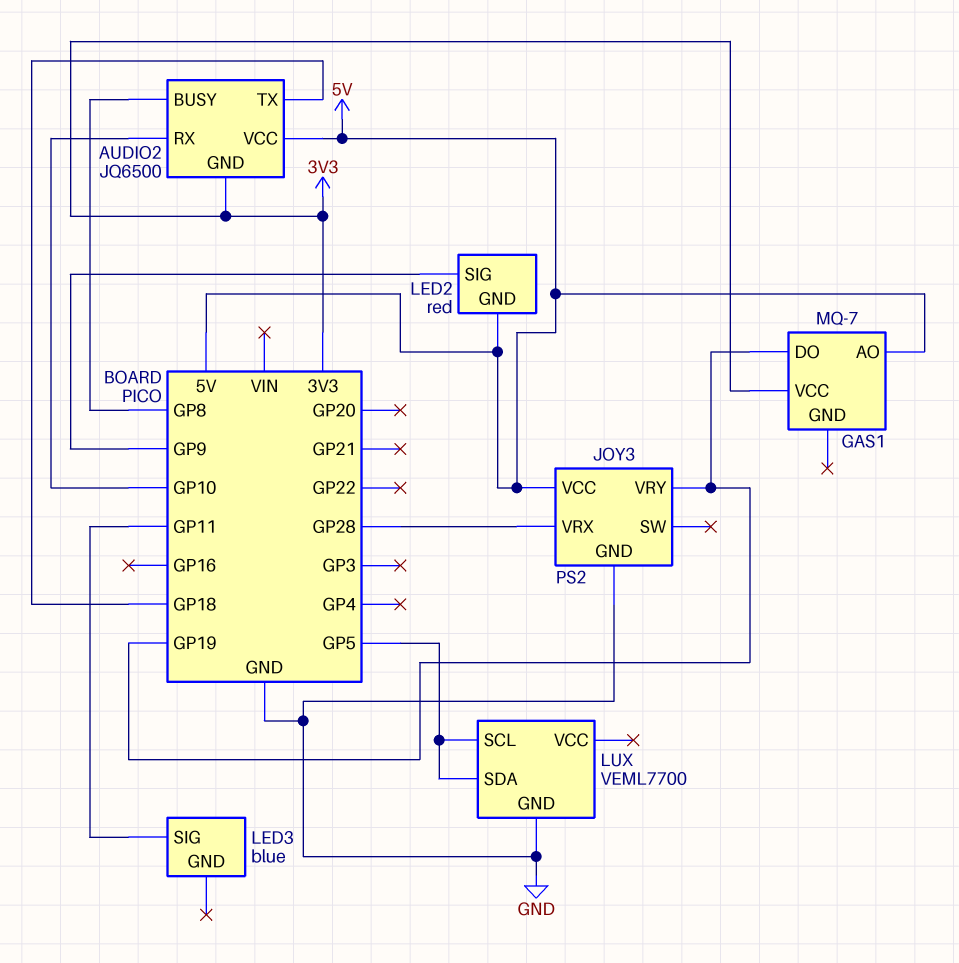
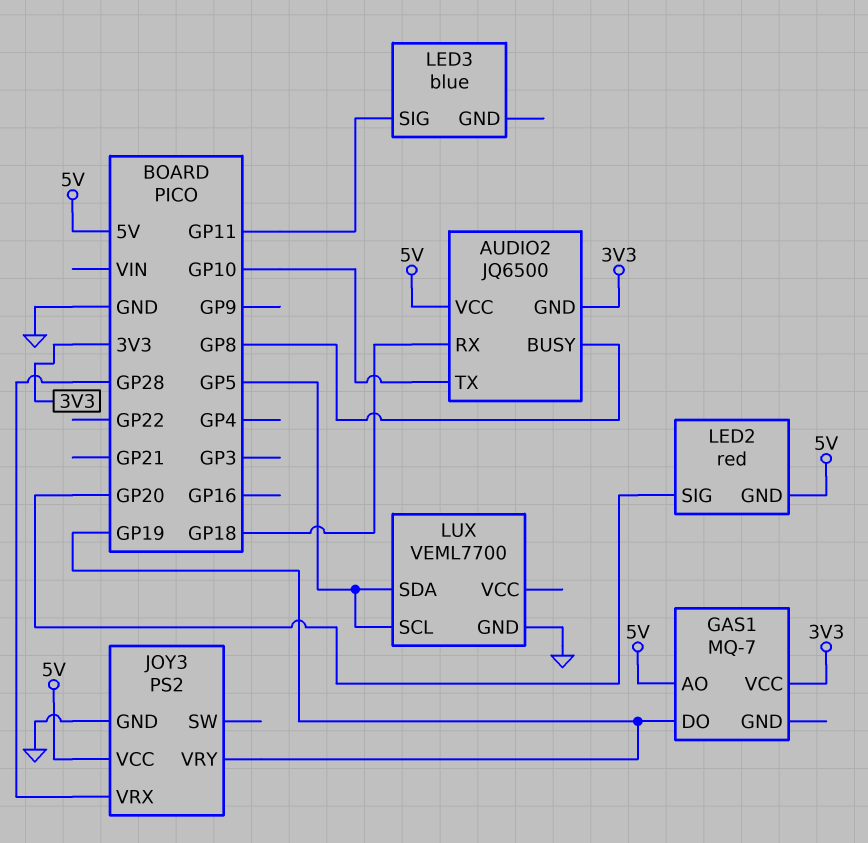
AUDIO2 pin RX: GP10 -> GP18
AUDIO2 pin TX: GP18 -> GP10
LED2 pin SIG: GP9 -> GP20

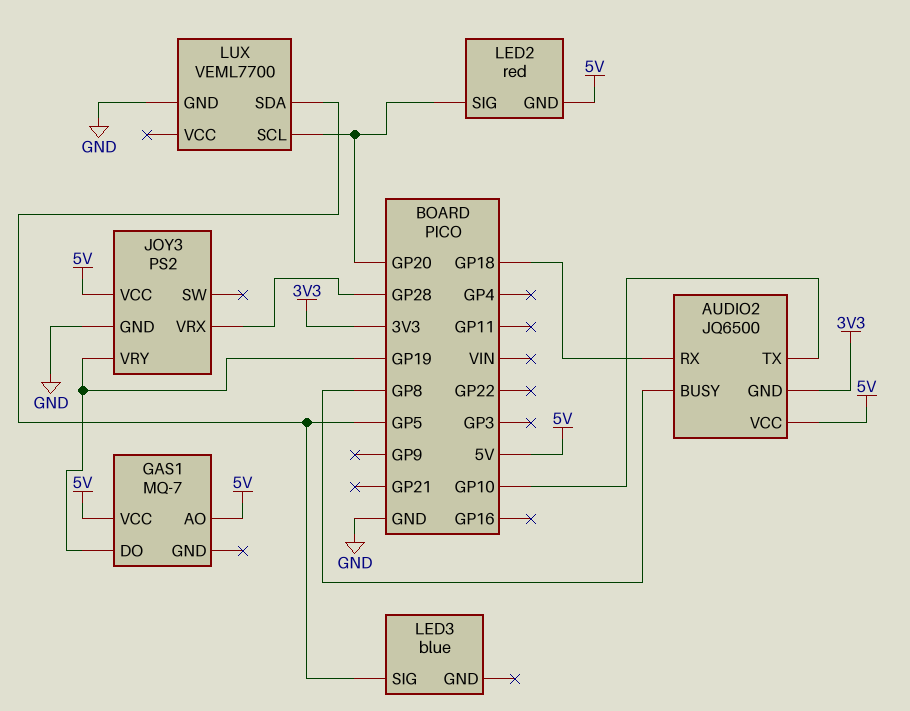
GAS1 pin VCC: 3V3 -> 5V
LED3 pin SIG: GP11 -> GP5
LUX pin SCL: GP5 -> GP20

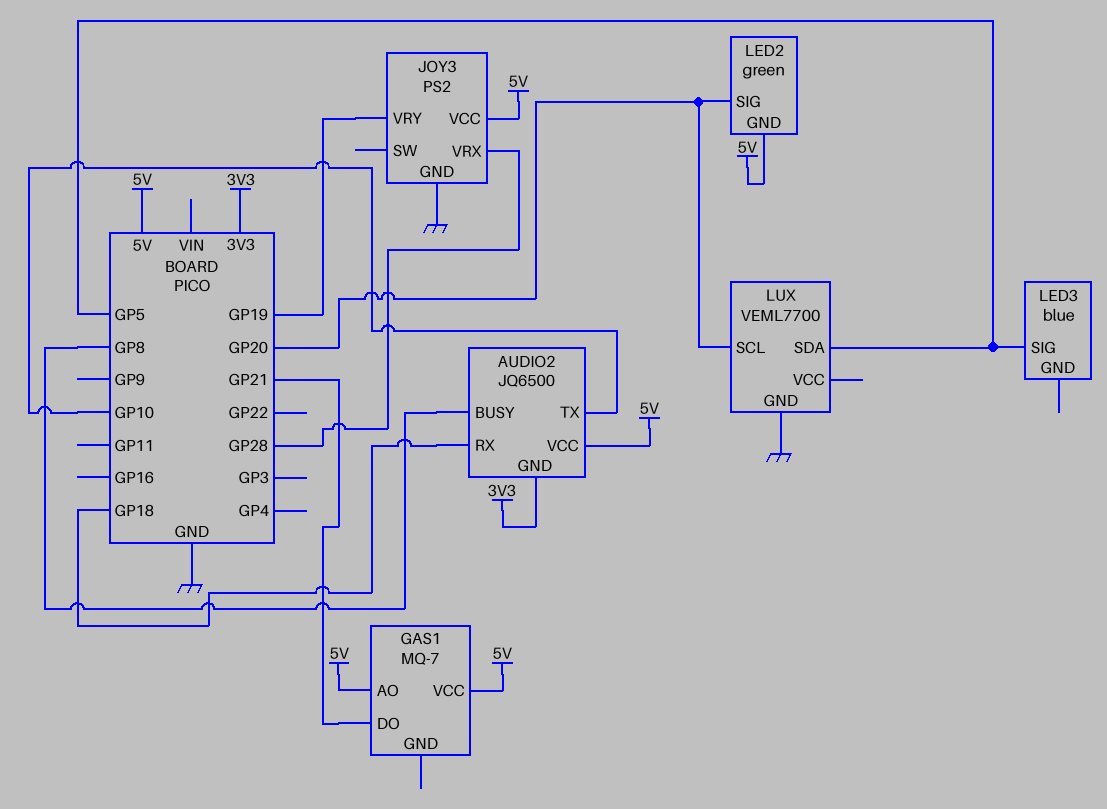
GAS1 pin DO: GP19 -> GP21
LED2: red -> green

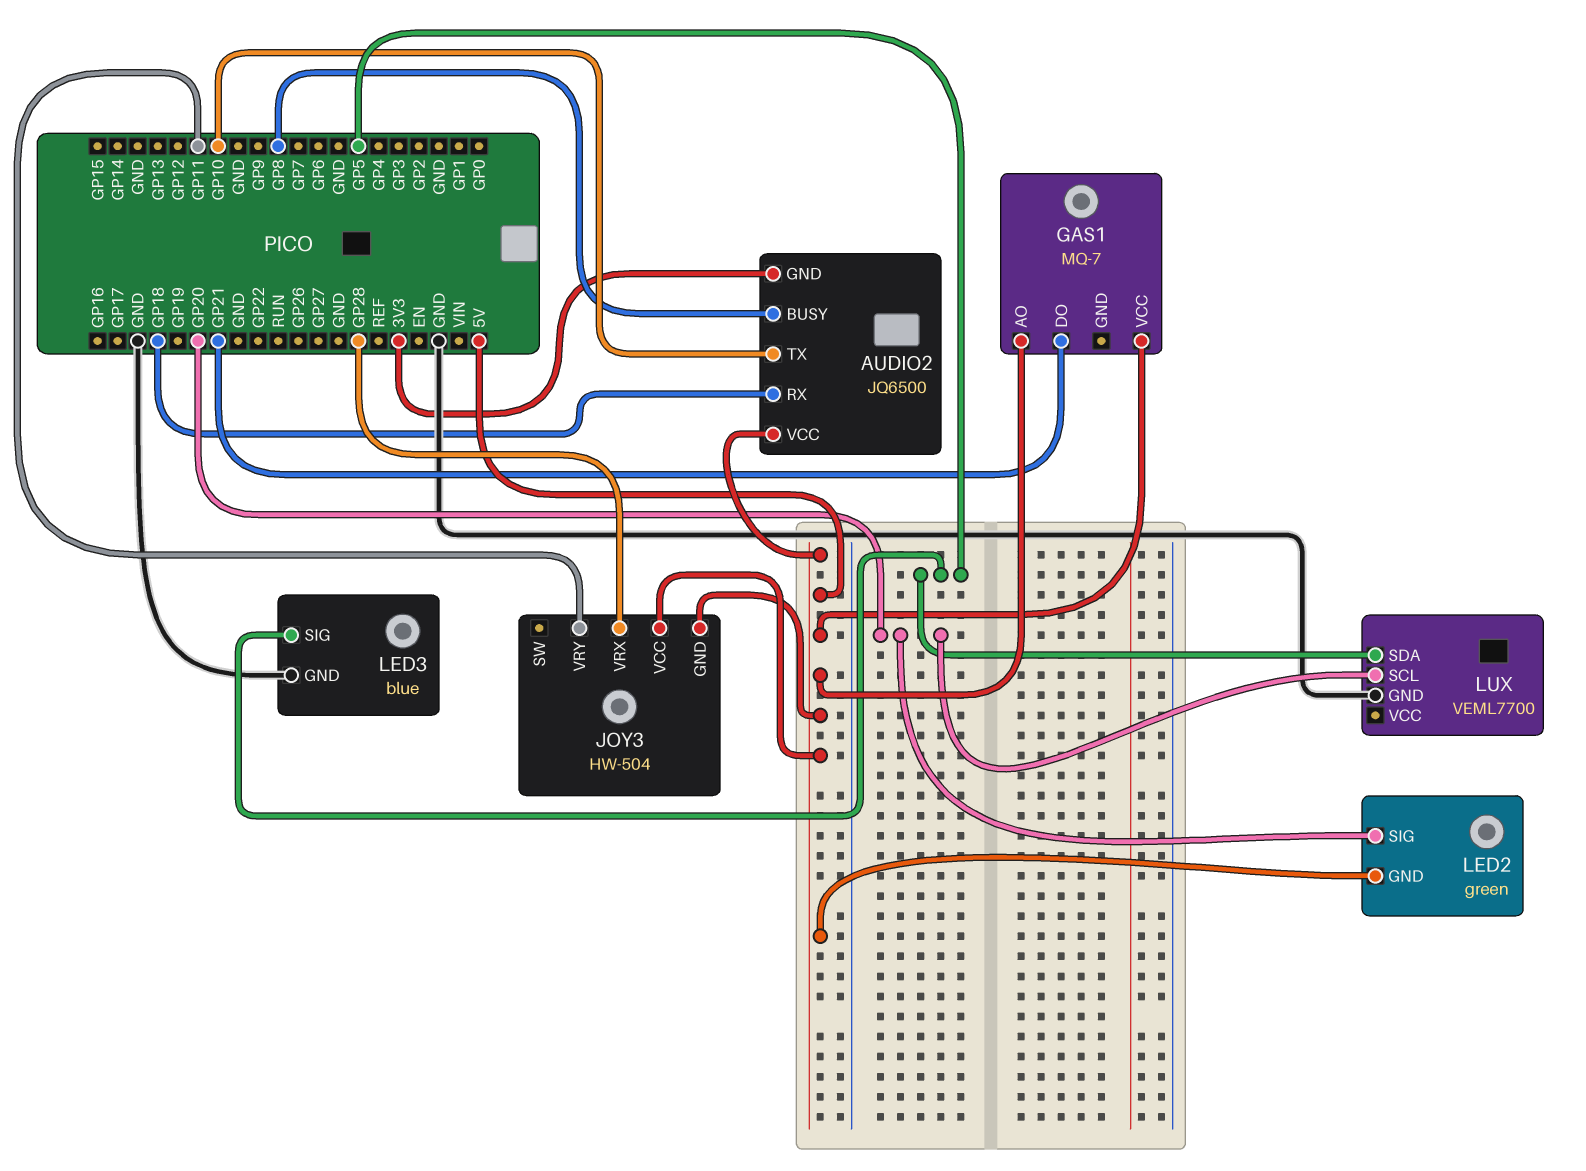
JOY3: PS2 -> HW-504
JOY3 pin GND: GND -> 5V
JOY3 pin VRY: GP19 -> GP11
LED3 pin GND: none -> GND

